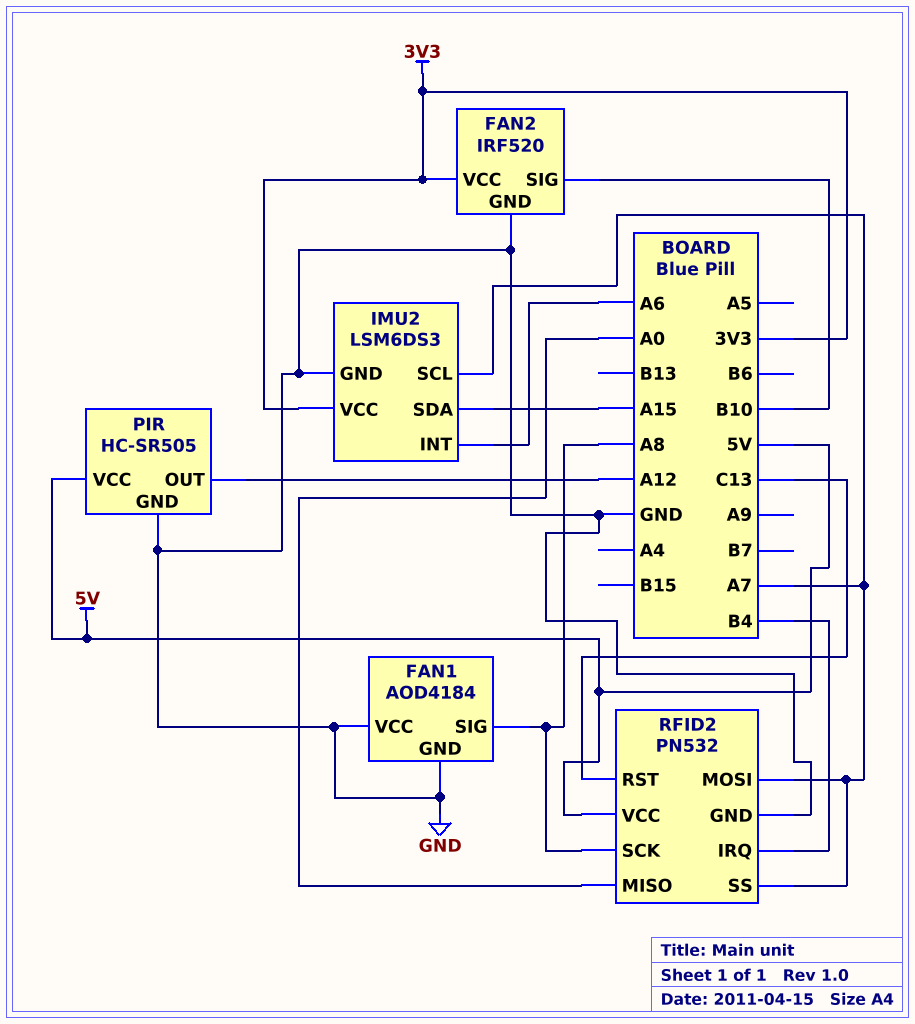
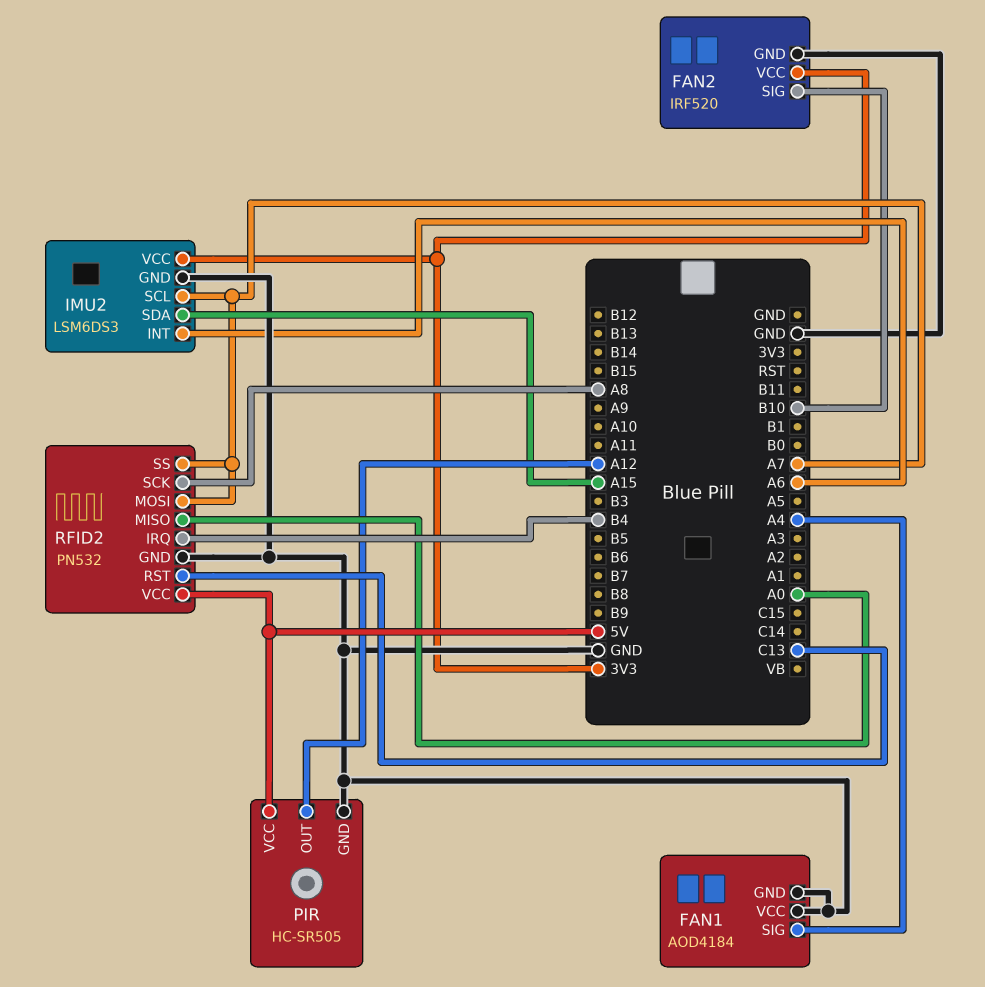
FAN1 pin SIG: A8 -> A4

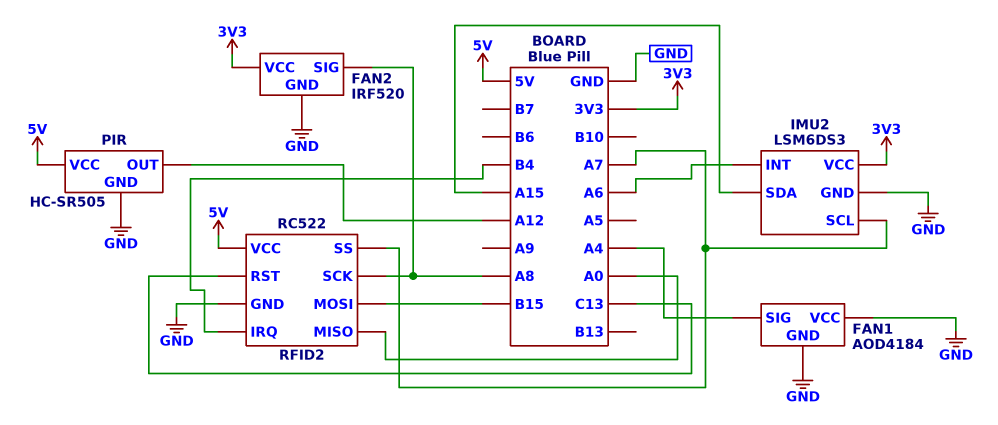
FAN2 pin SIG: B10 -> A8
RFID2: PN532 -> RC522
RFID2 pin MOSI: A7 -> B15

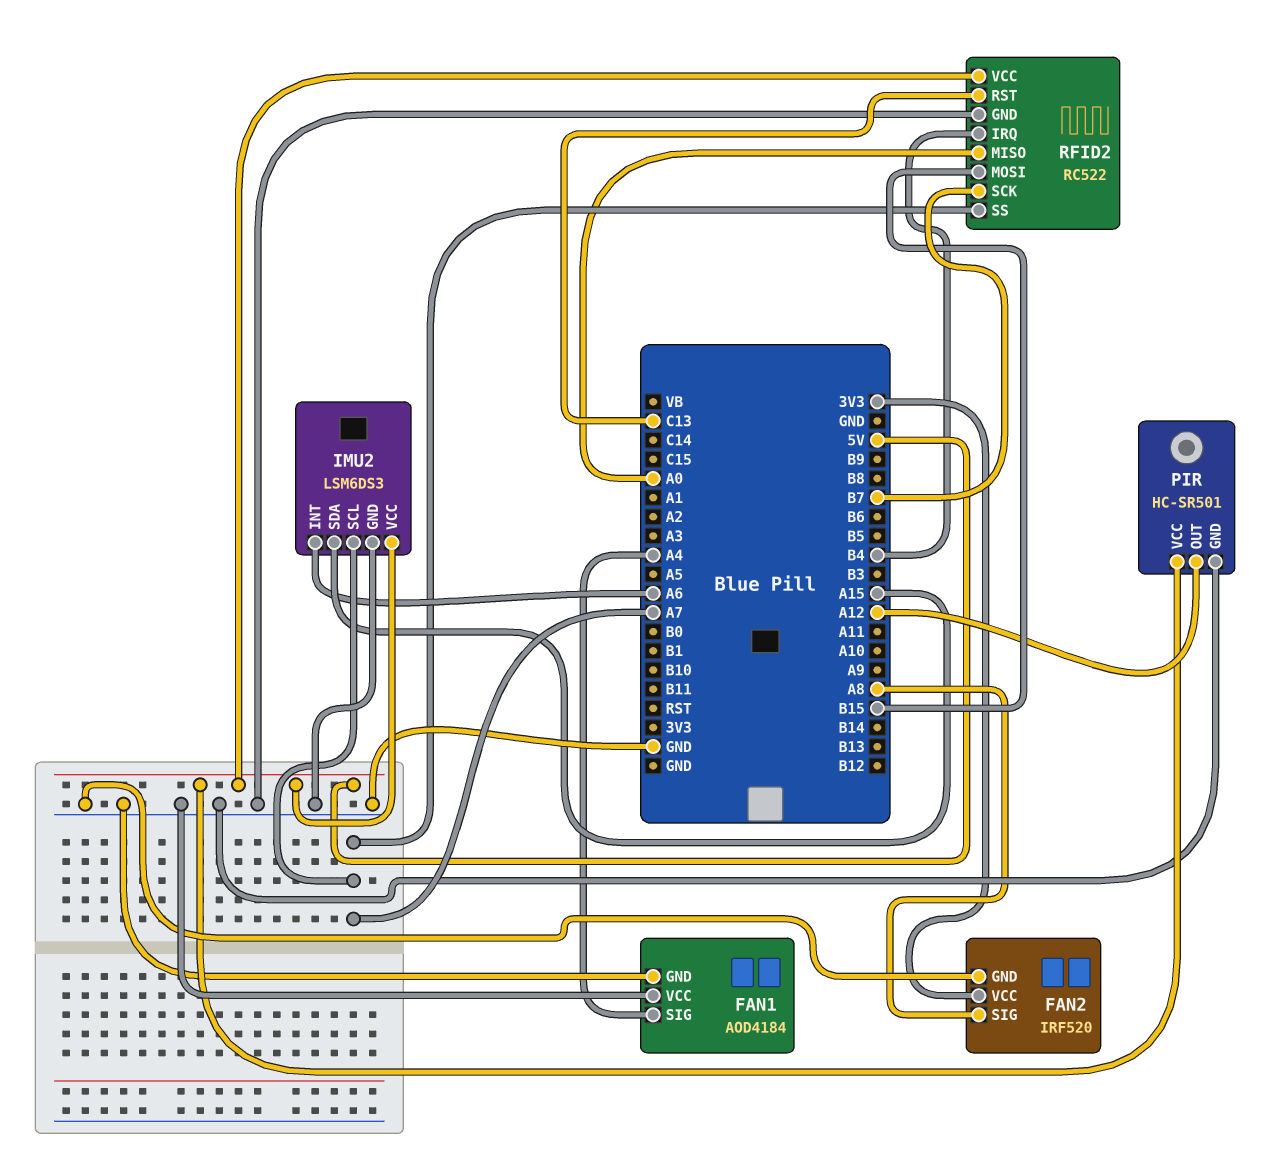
IMU2 pin VCC: 3V3 -> 5V
PIR: HC-SR505 -> HC-SR501
RFID2 pin SCK: A8 -> B7

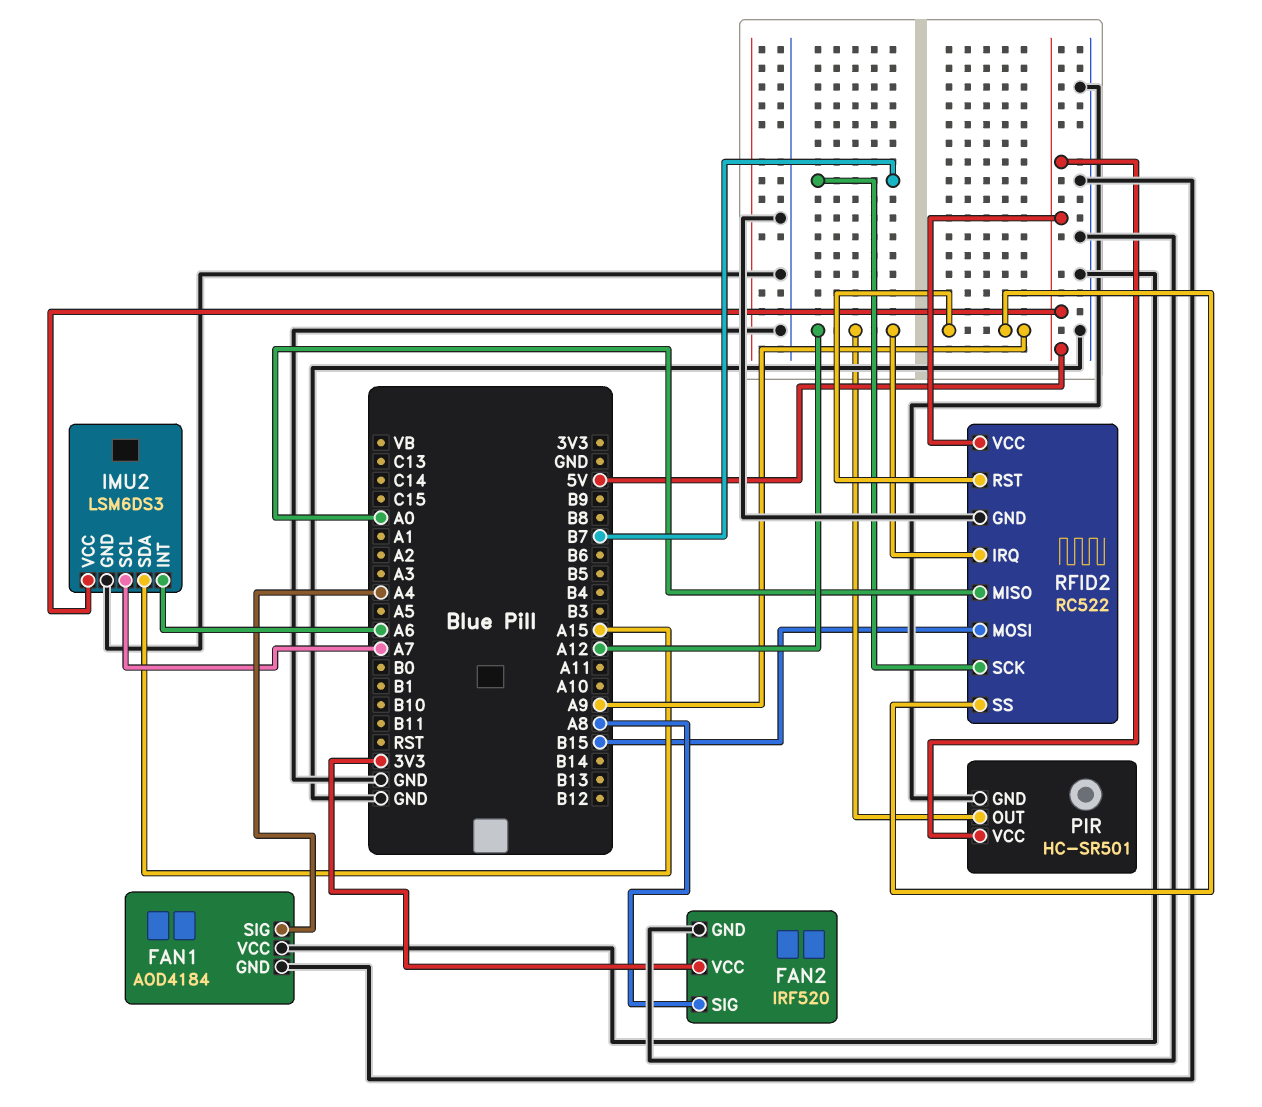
RFID2 pin IRQ: B4 -> A12
RFID2 pin RST: C13 -> A9
RFID2 pin SS: A7 -> A9

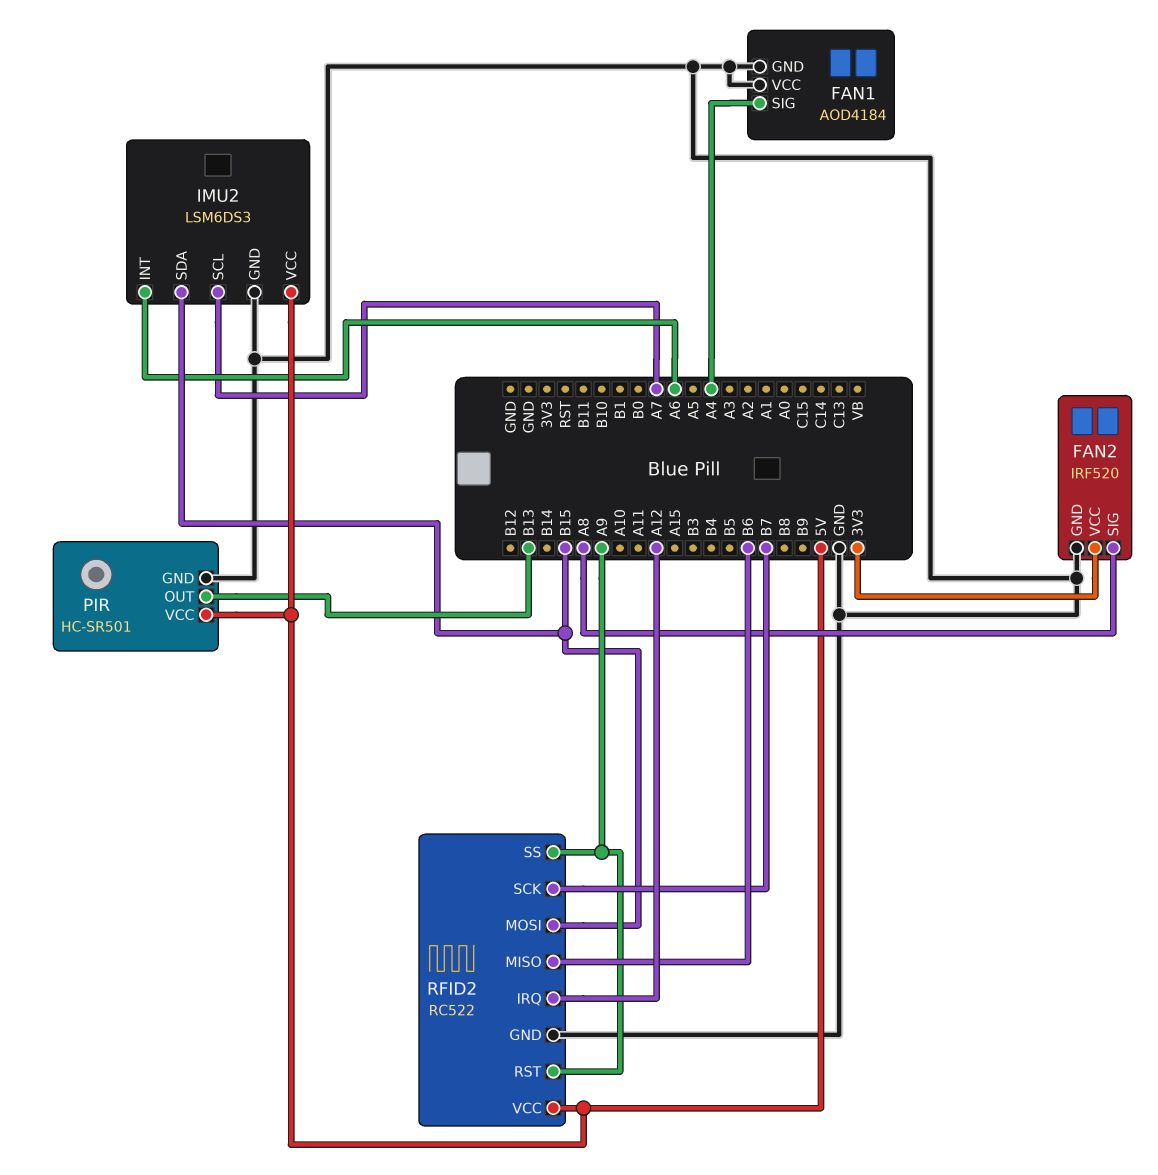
IMU2 pin SDA: A15 -> B15
PIR pin OUT: A12 -> B13
RFID2 pin MISO: A0 -> B6

